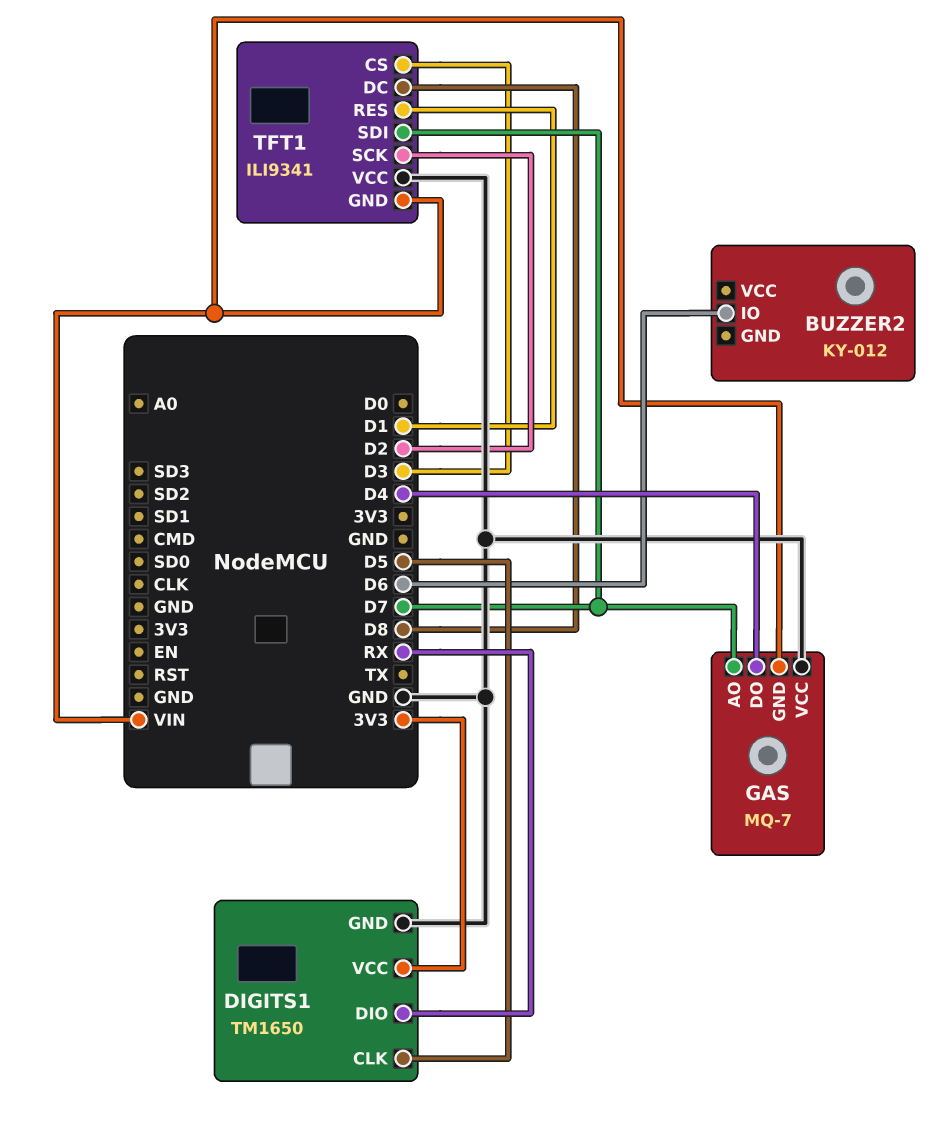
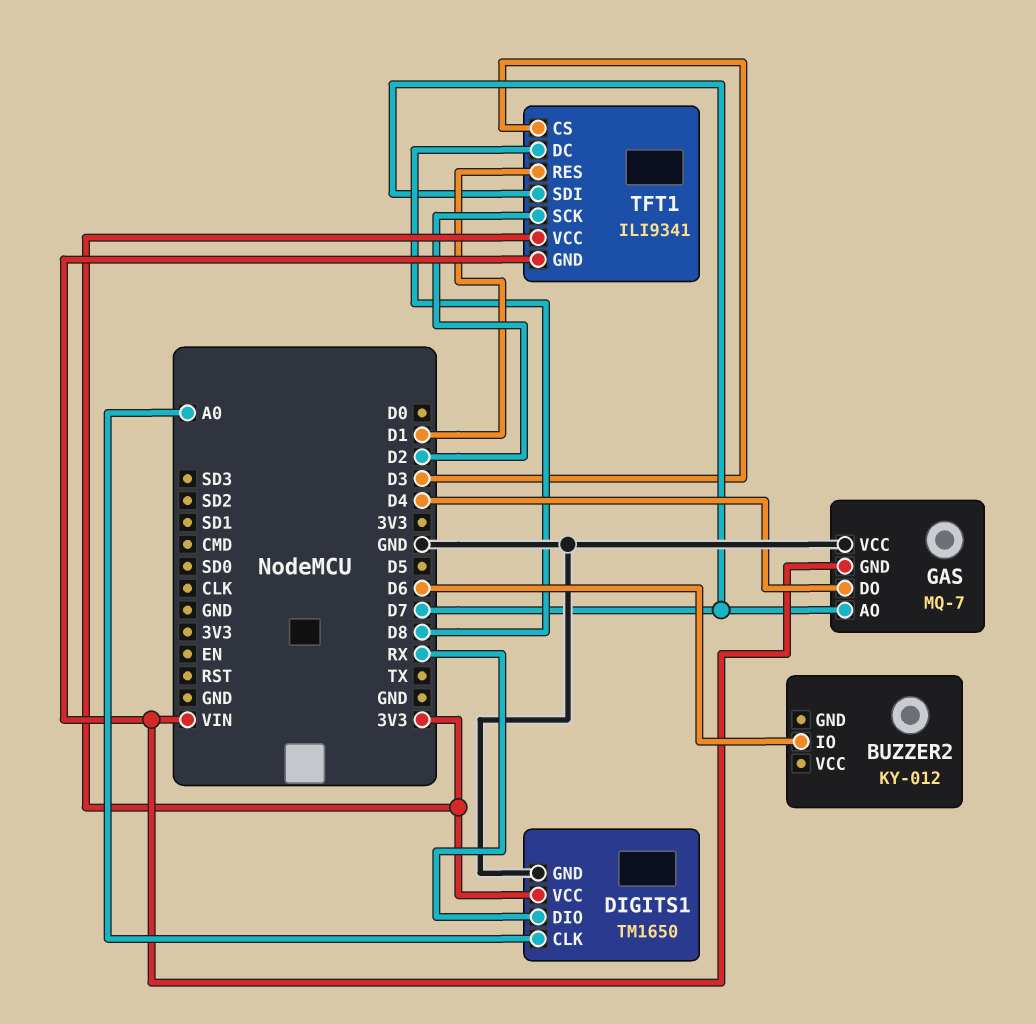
DIGITS1 pin CLK: D5 -> A0
TFT1 pin VCC: GND -> 3V3

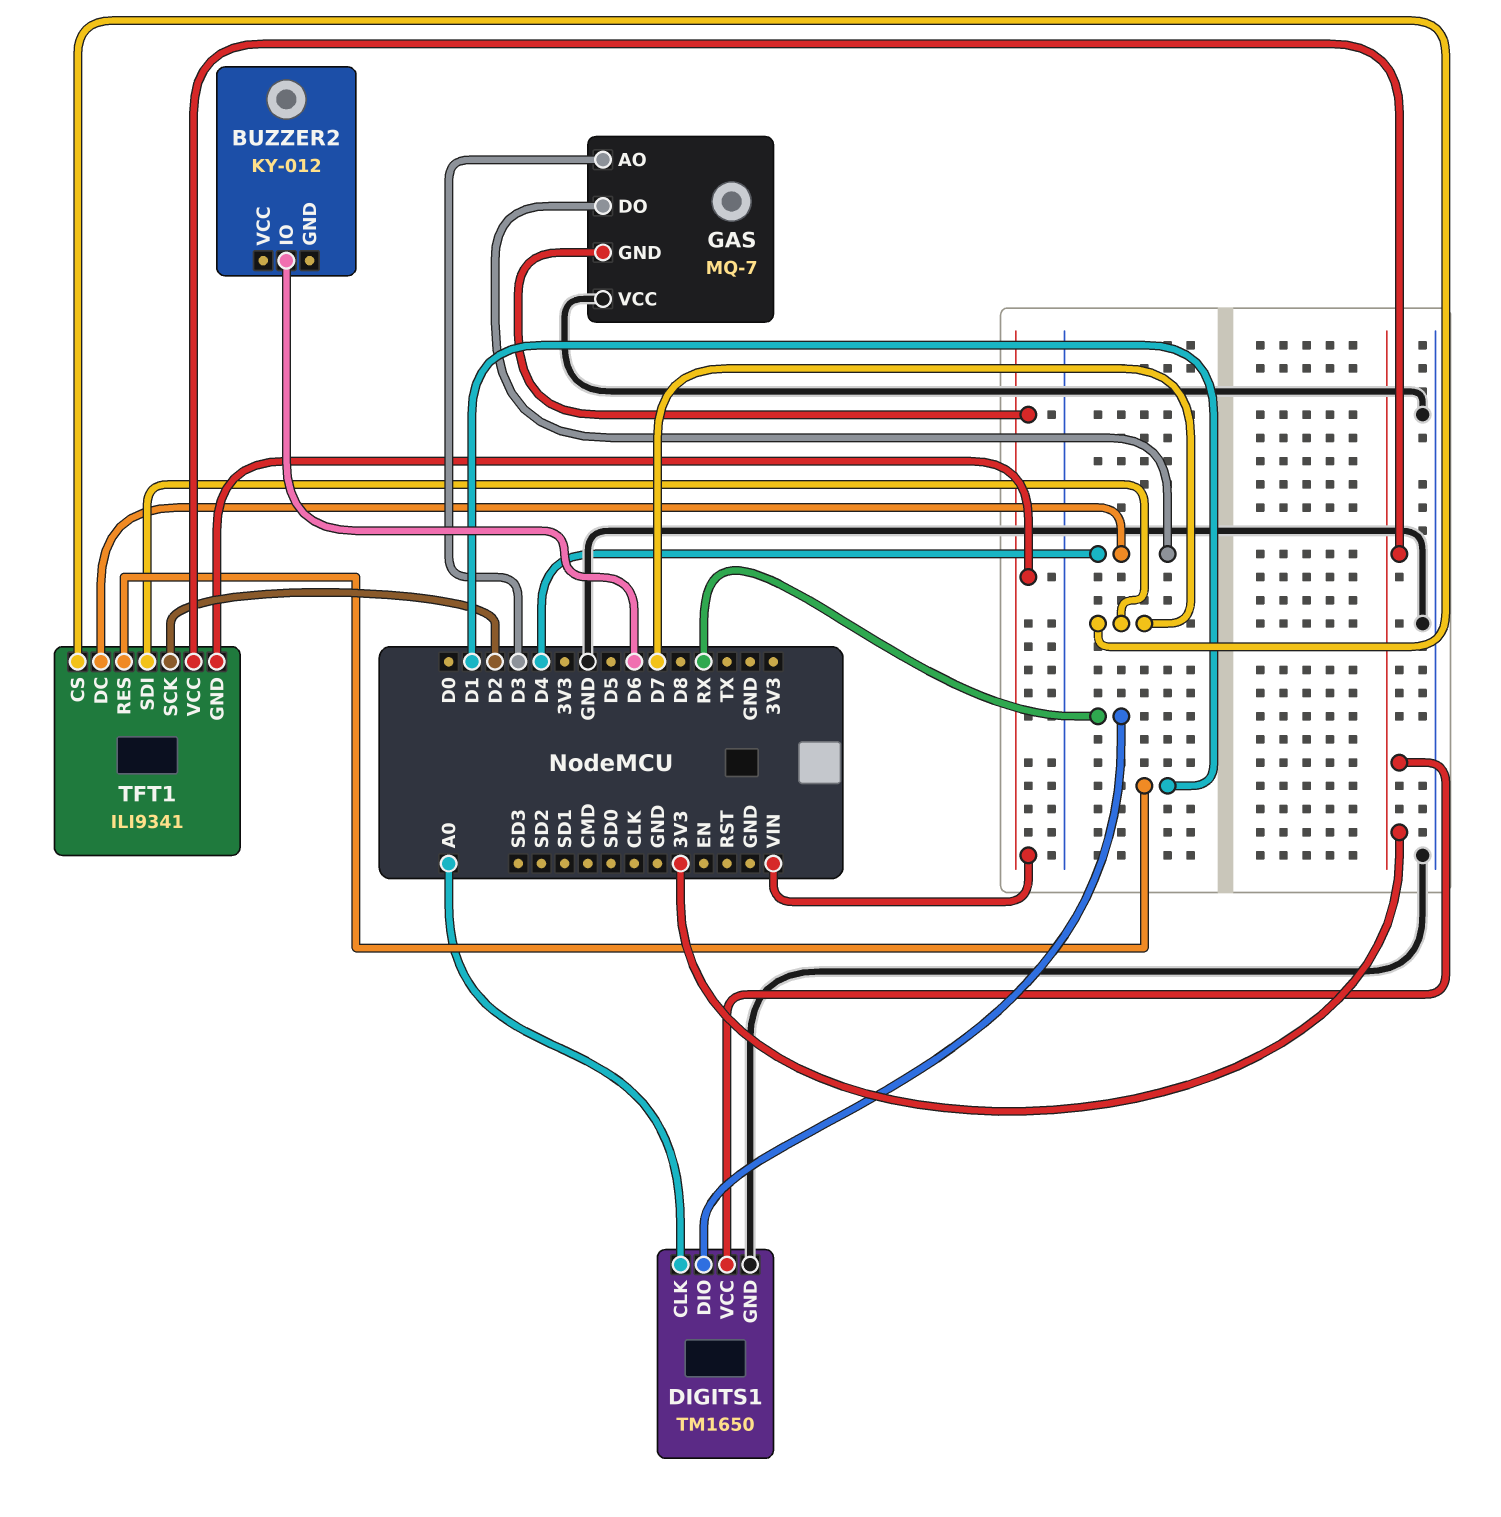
GAS pin AO: D7 -> D3
TFT1 pin CS: D3 -> D7
TFT1 pin DC: D8 -> D4

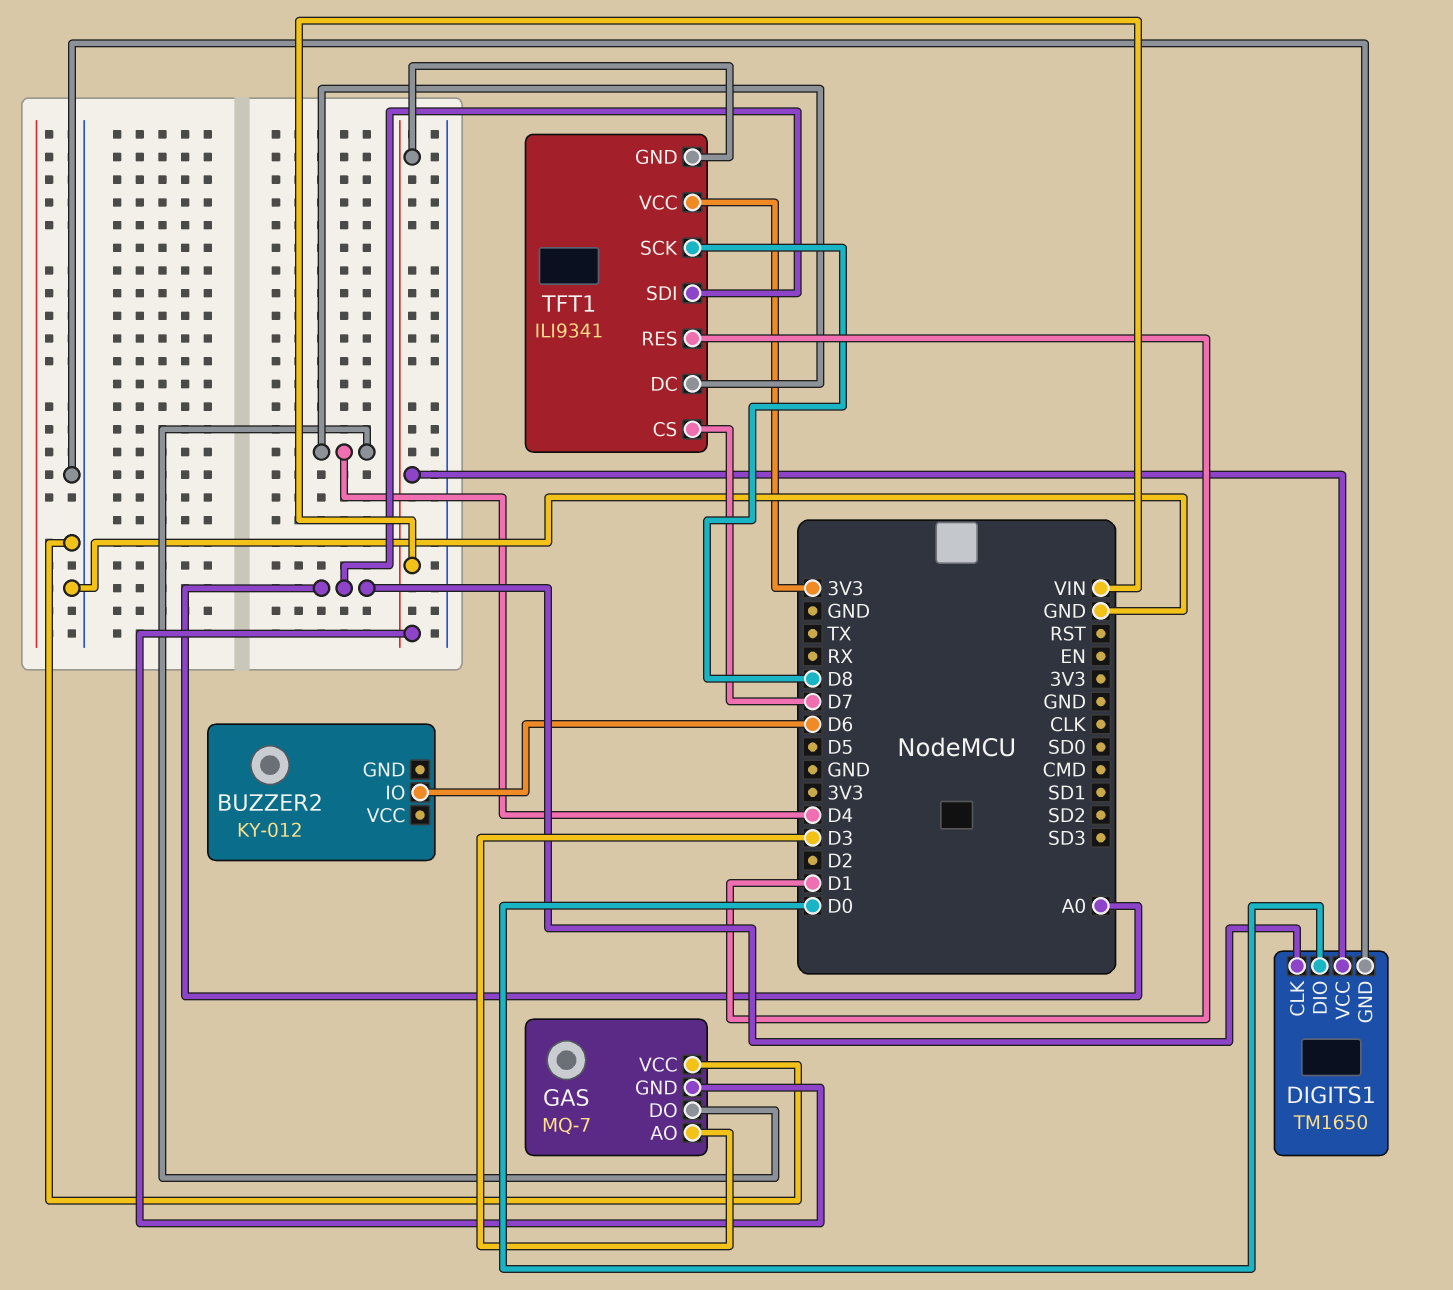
DIGITS1 pin DIO: RX -> D0
DIGITS1 pin VCC: 3V3 -> VIN
TFT1 pin SCK: D2 -> D8
TFT1 pin SDI: D7 -> A0

